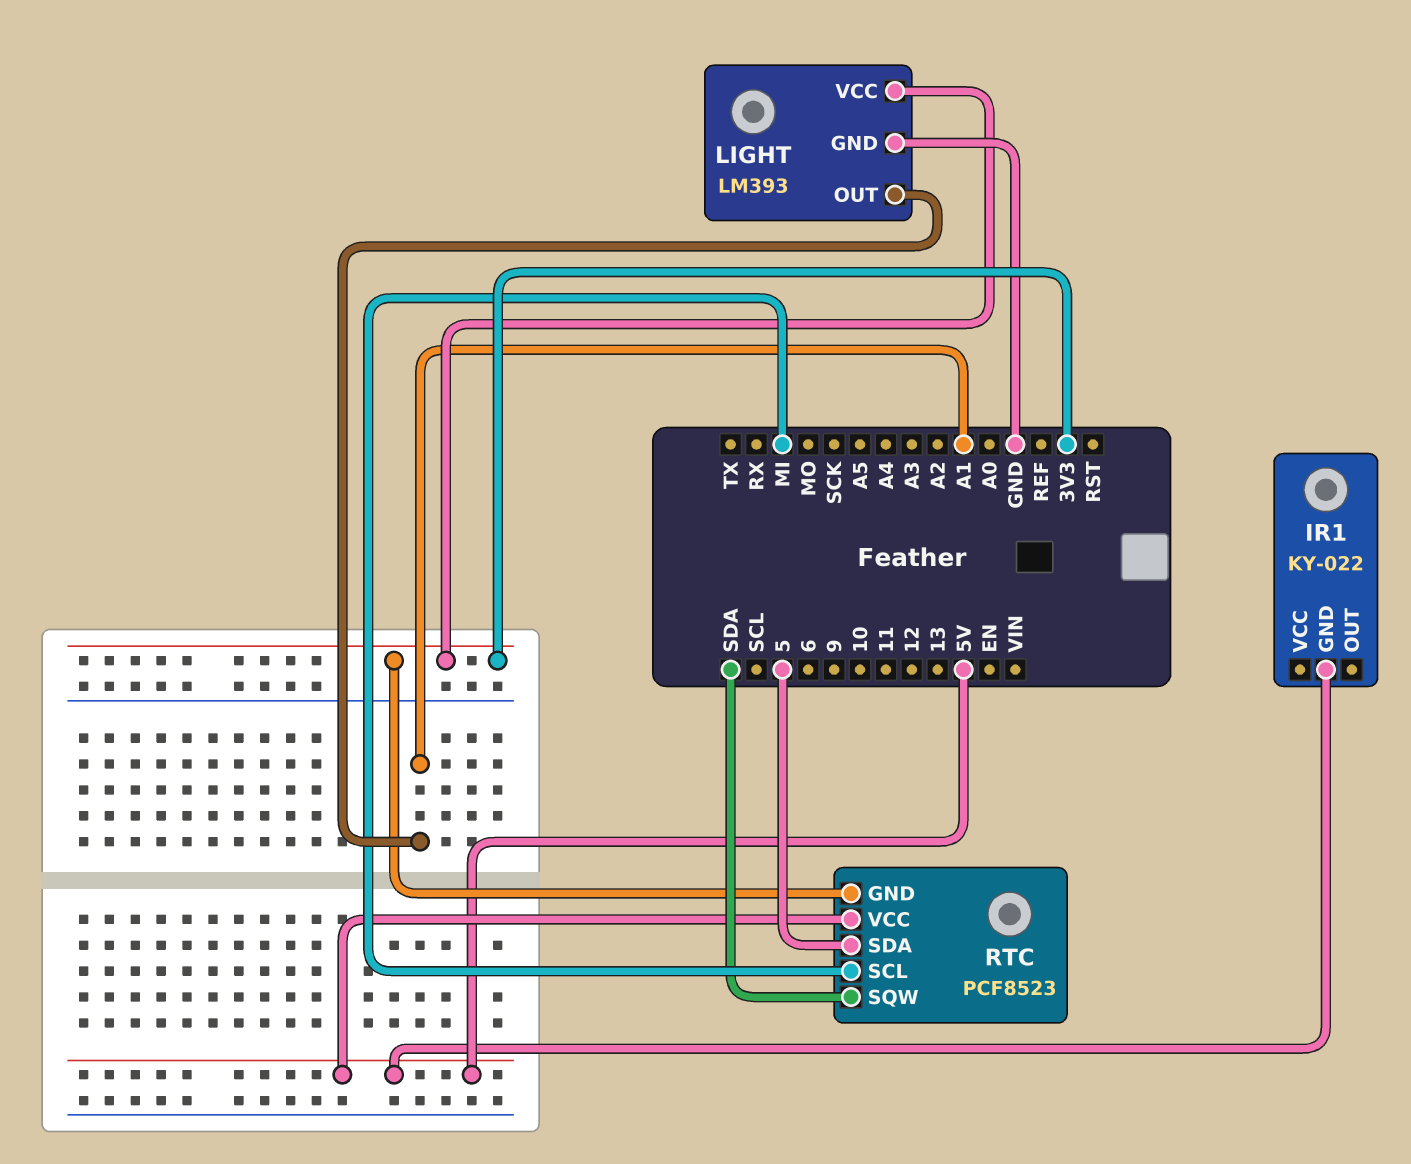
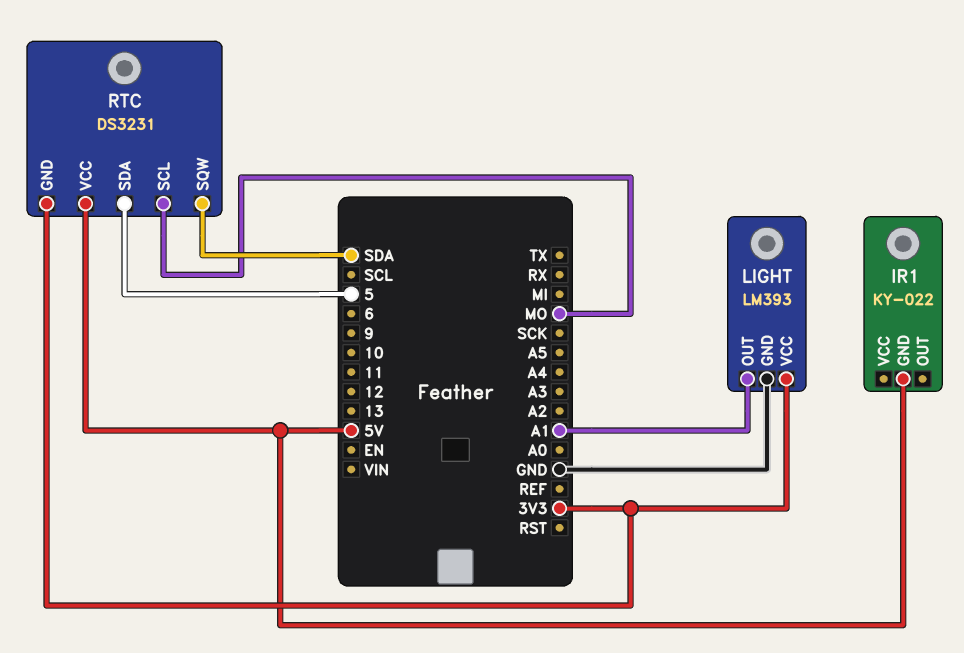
RTC: PCF8523 -> DS3231
RTC pin SCL: MI -> MO

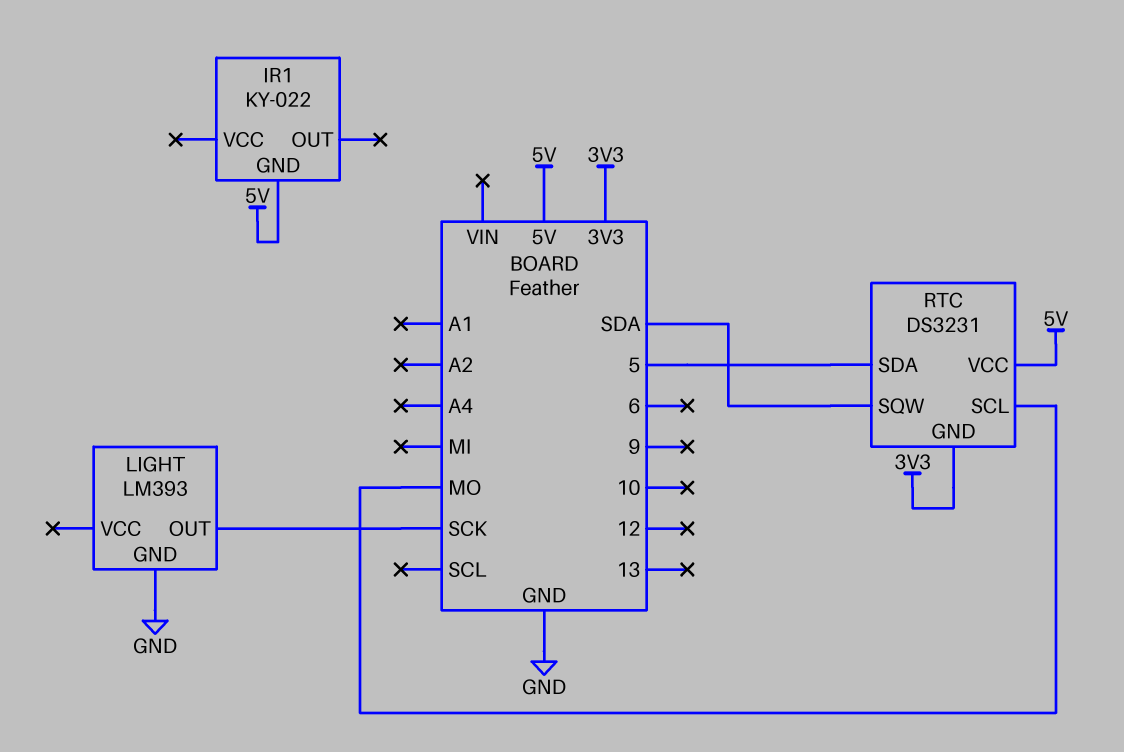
LIGHT pin OUT: A1 -> SCK
LIGHT pin VCC: 3V3 -> none

